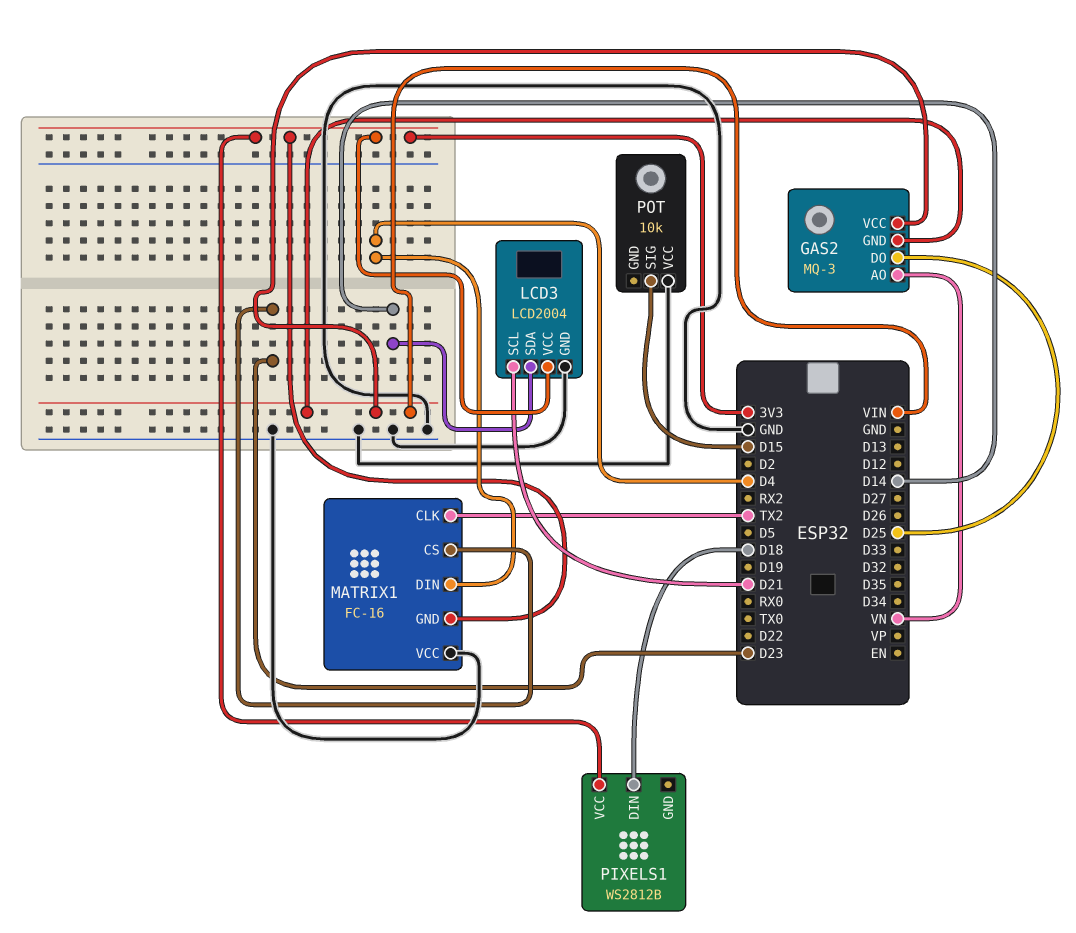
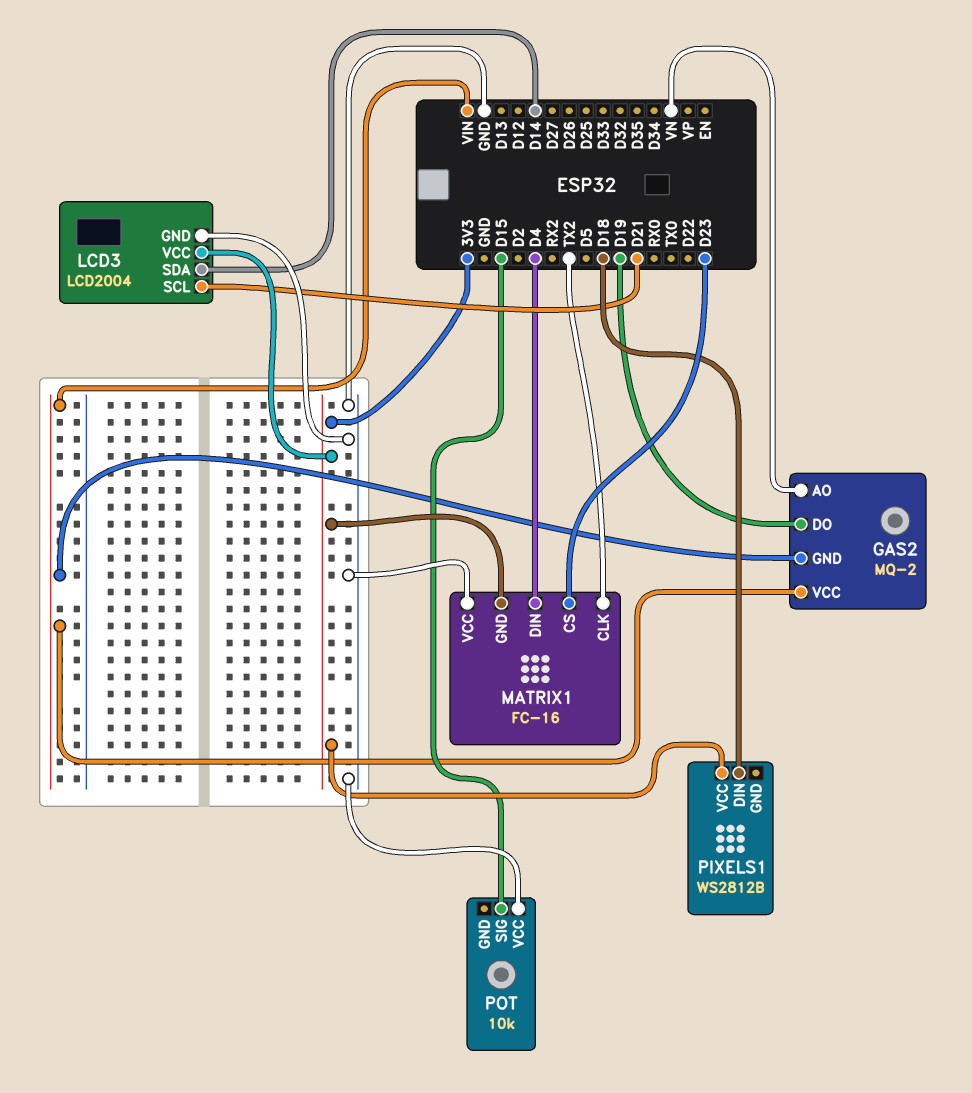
GAS2: MQ-3 -> MQ-2
GAS2 pin DO: D25 -> D19

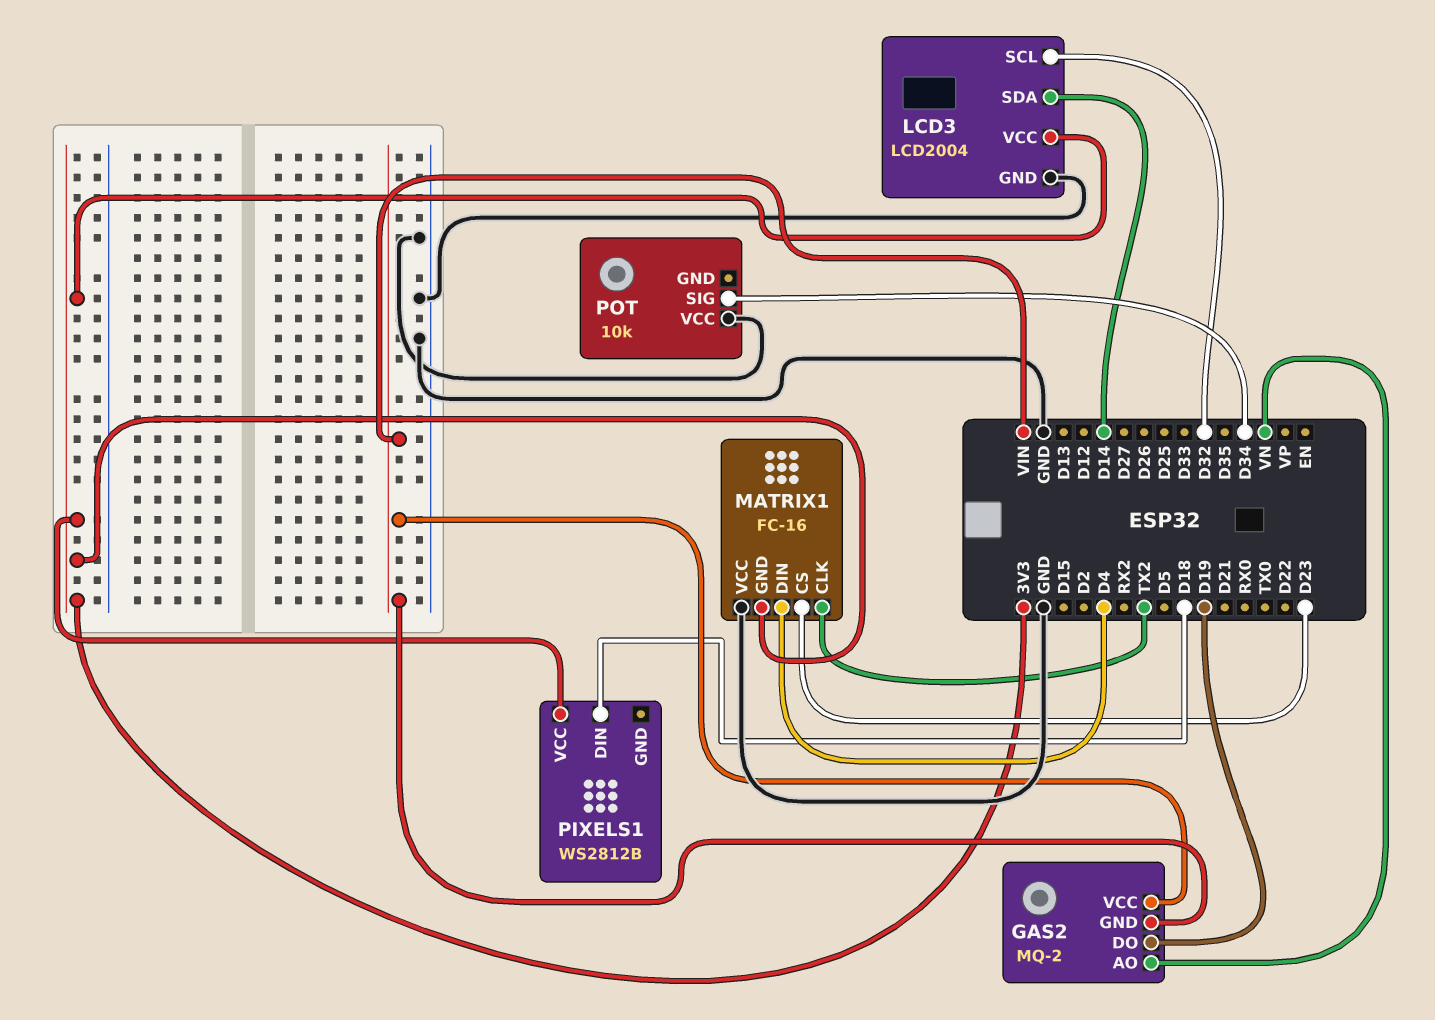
LCD3 pin SCL: D21 -> D32
POT pin SIG: D15 -> D34

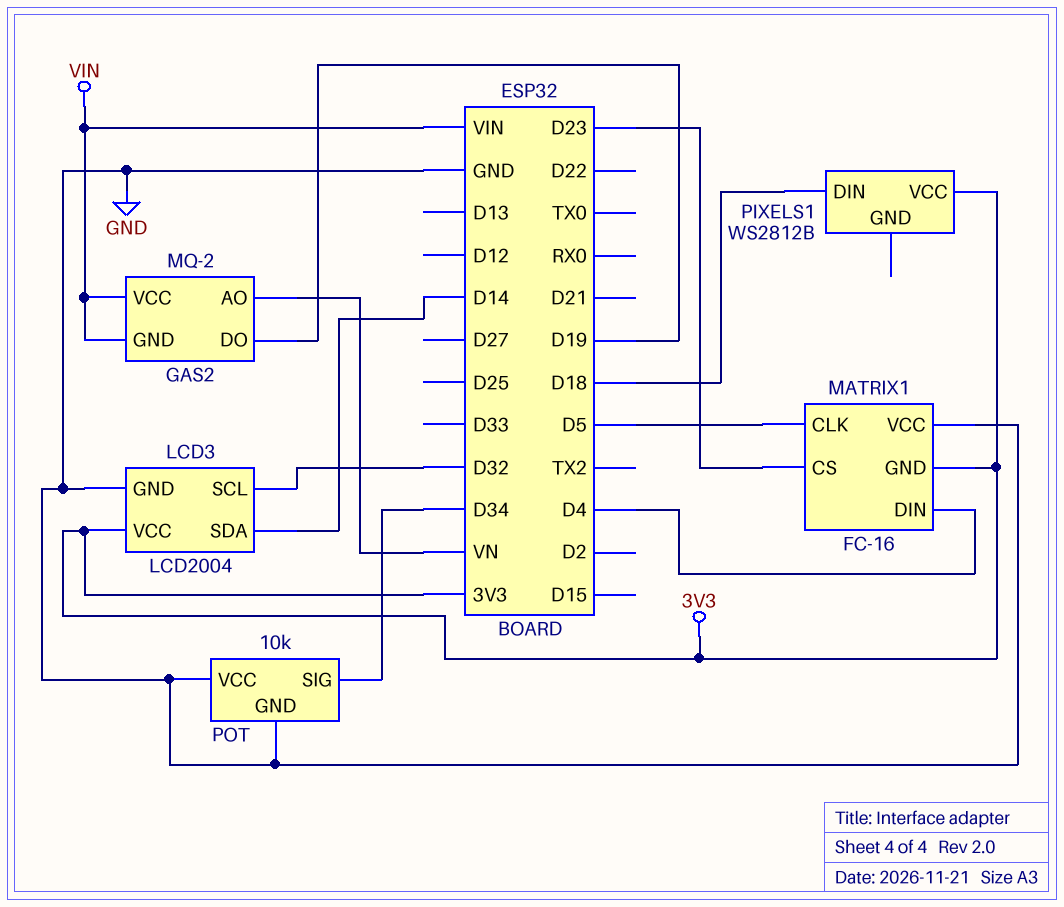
MATRIX1 pin CLK: TX2 -> D5
POT pin GND: none -> GND

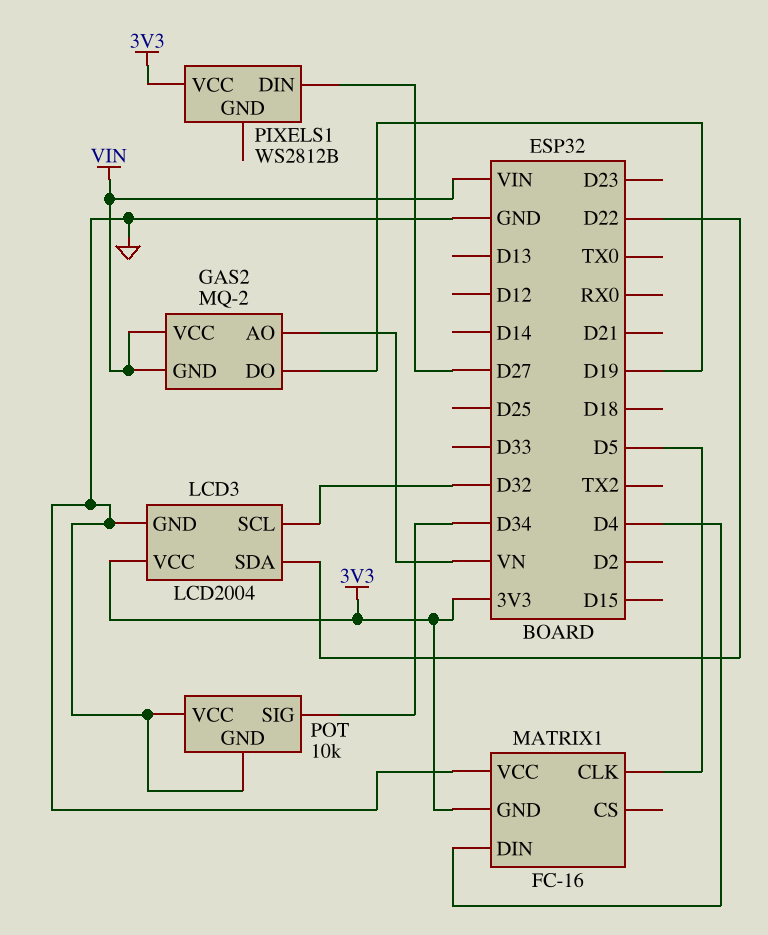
LCD3 pin SDA: D14 -> D22
MATRIX1 pin CS: D23 -> none
PIXELS1 pin DIN: D18 -> D27

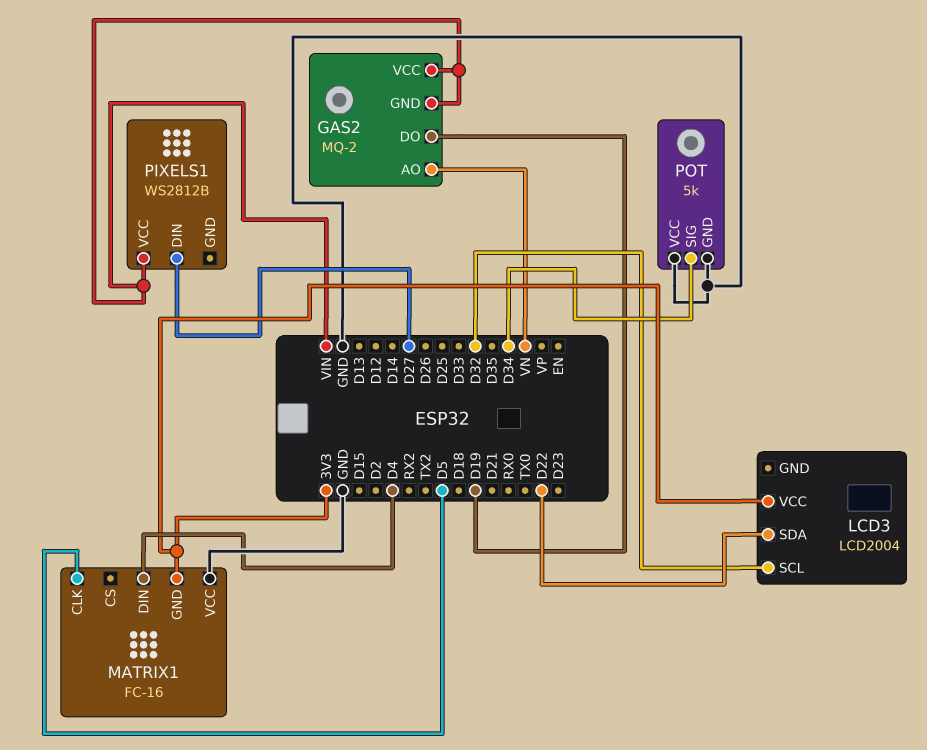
LCD3 pin GND: GND -> none
PIXELS1 pin VCC: 3V3 -> VIN
POT: 10k -> 5k

